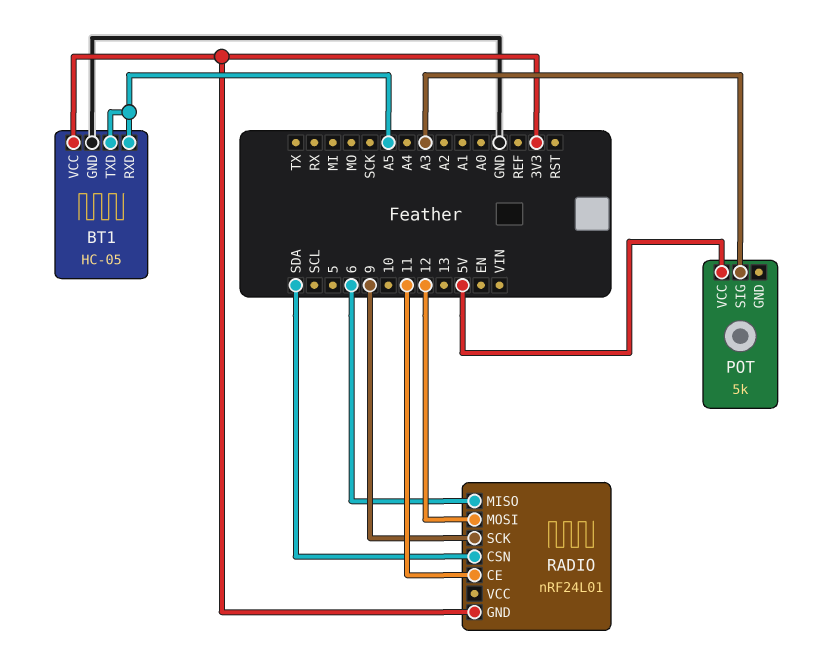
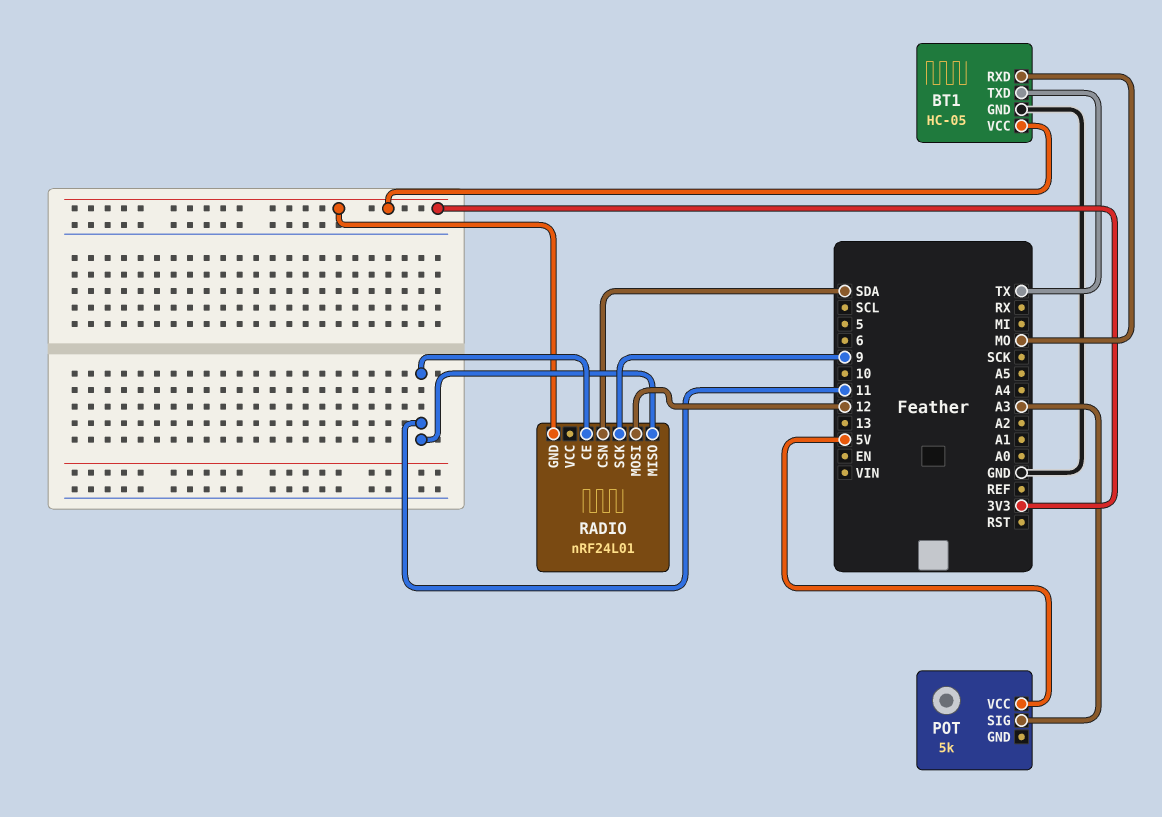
BT1 pin RXD: A5 -> MO
BT1 pin TXD: A5 -> TX
RADIO pin MISO: 6 -> 11

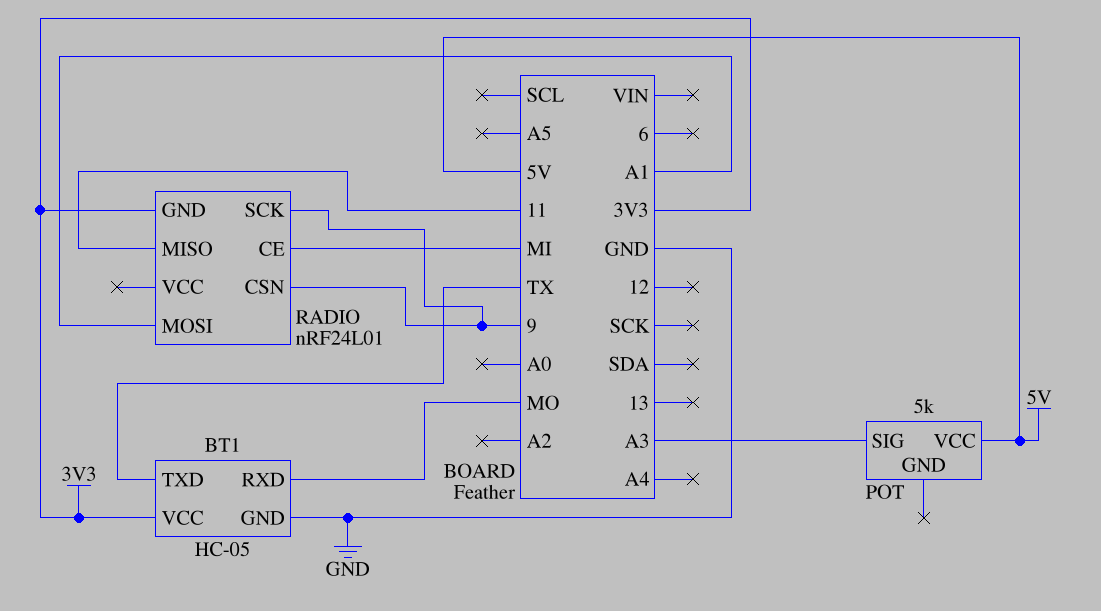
RADIO pin CE: 11 -> MI
RADIO pin CSN: SDA -> 9
RADIO pin MOSI: 12 -> A1

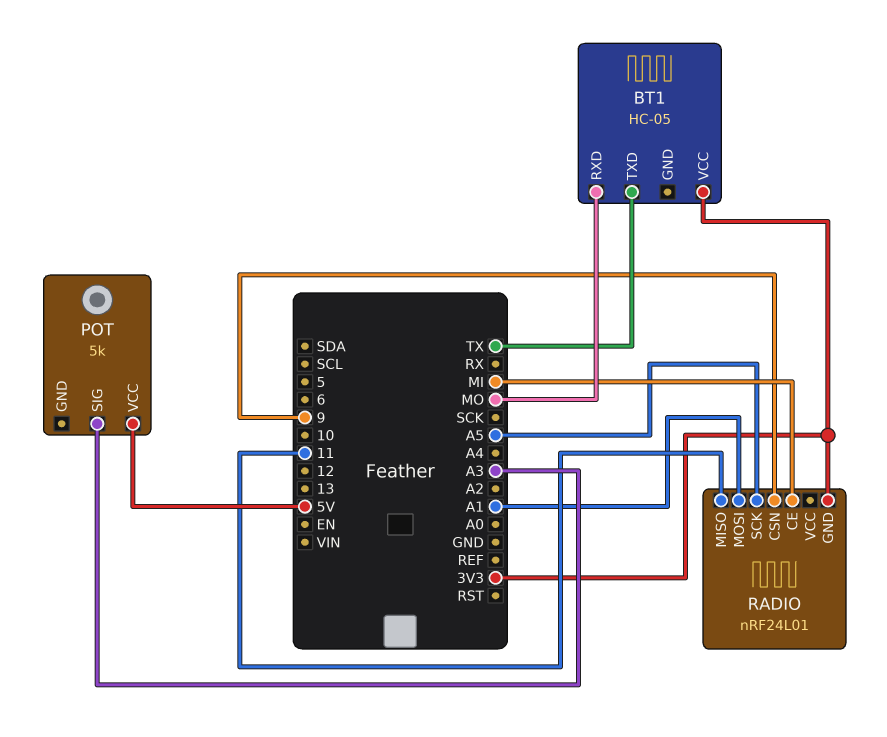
BT1 pin GND: GND -> none
RADIO pin SCK: 9 -> A5

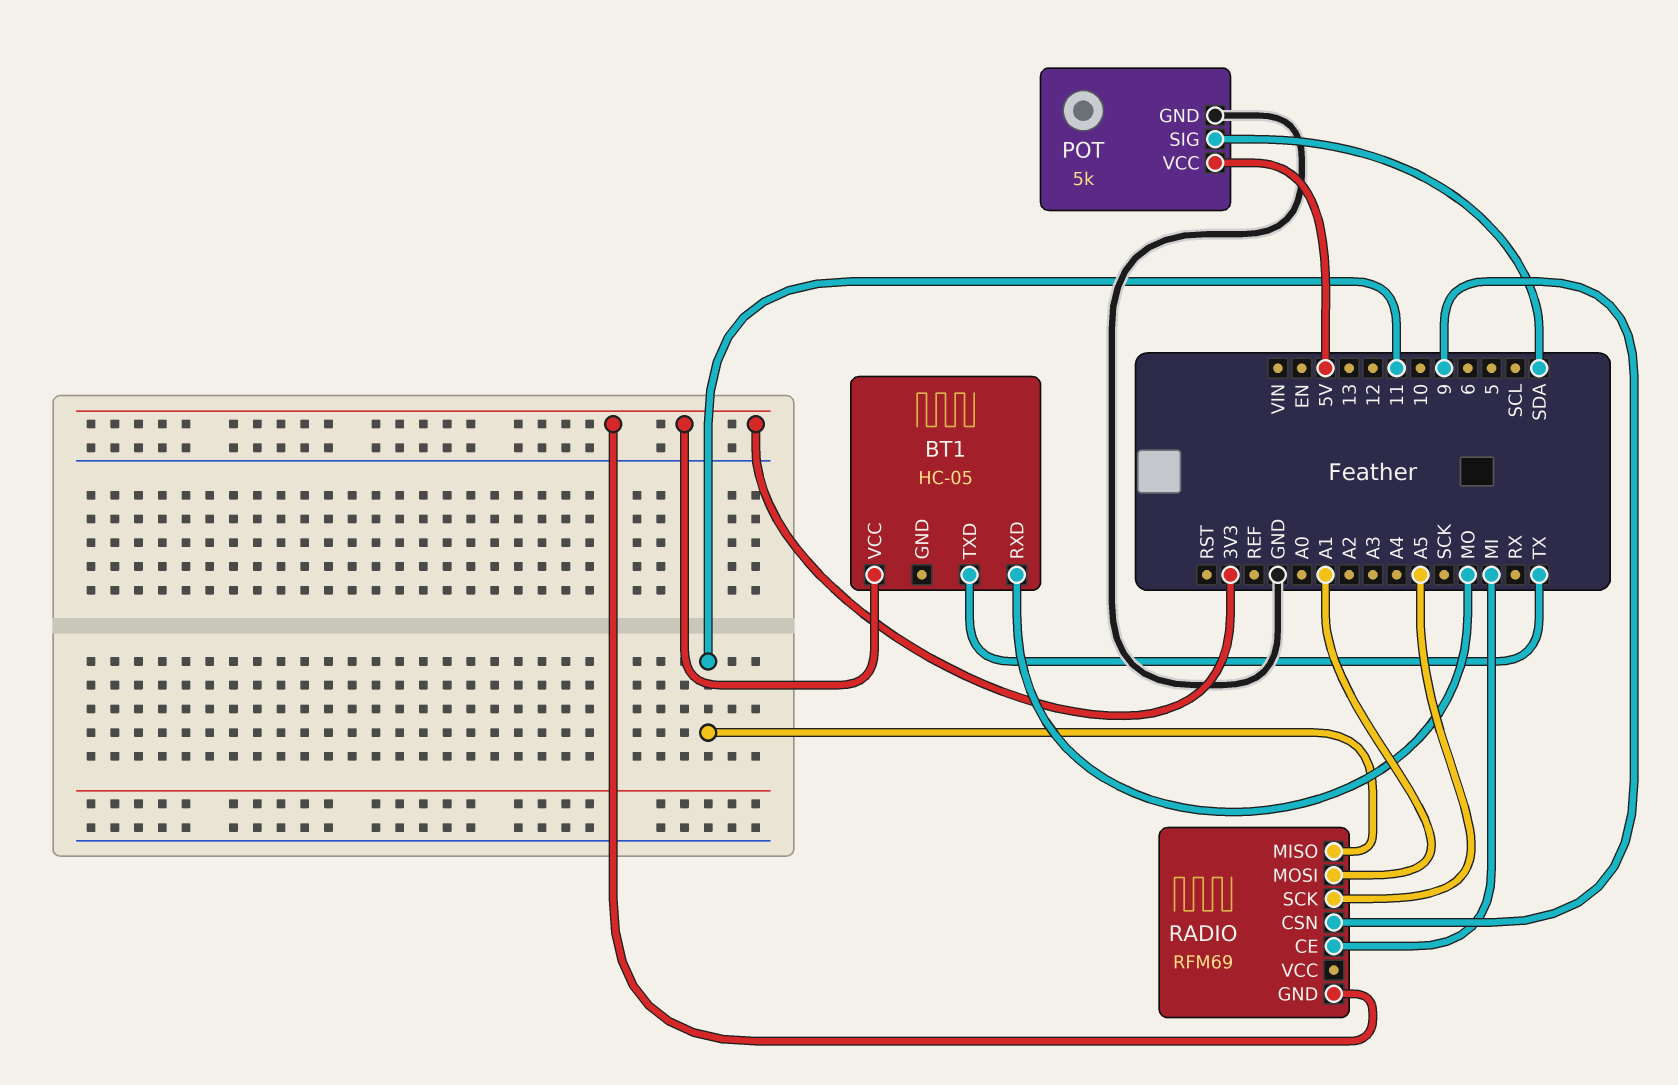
POT pin GND: none -> GND
POT pin SIG: A3 -> SDA
RADIO: nRF24L01 -> RFM69

